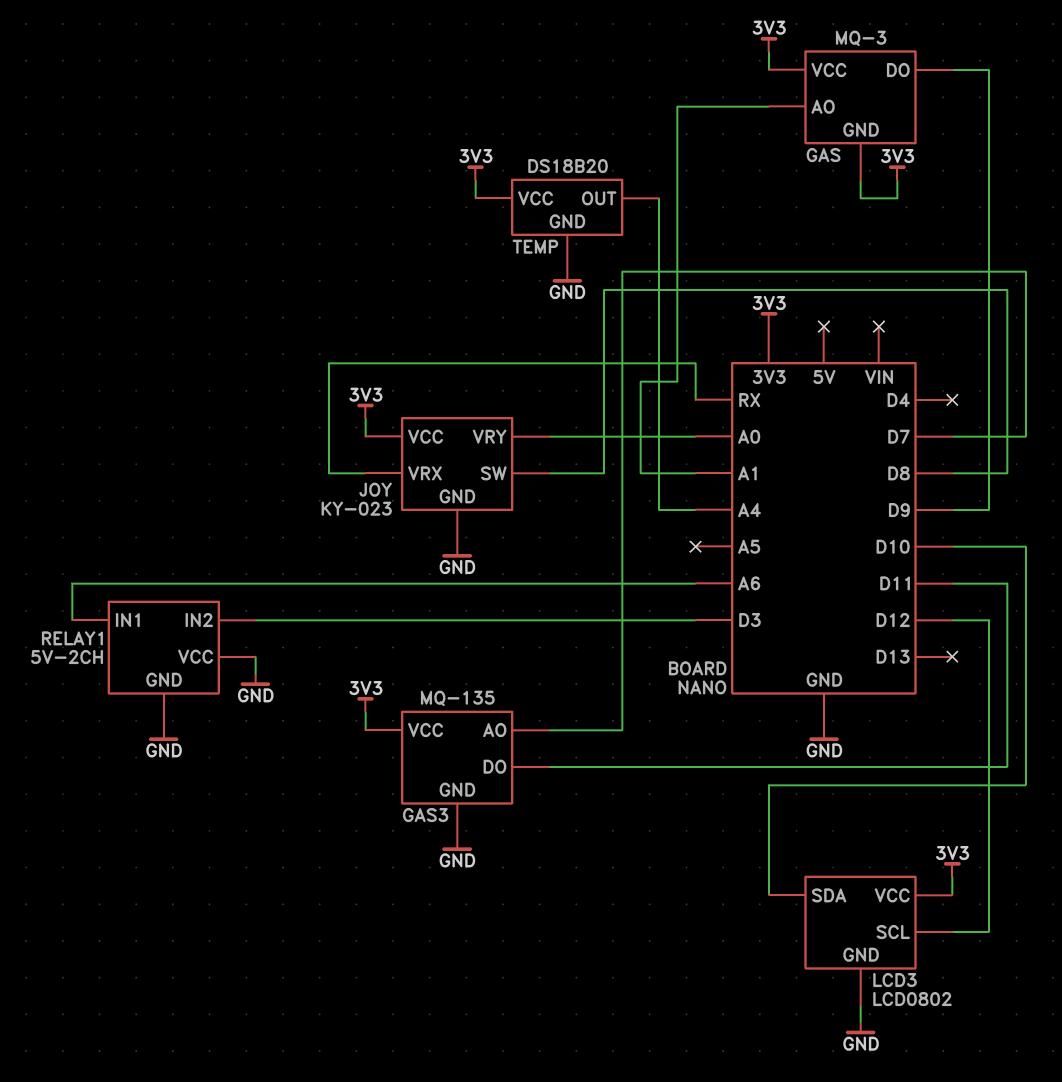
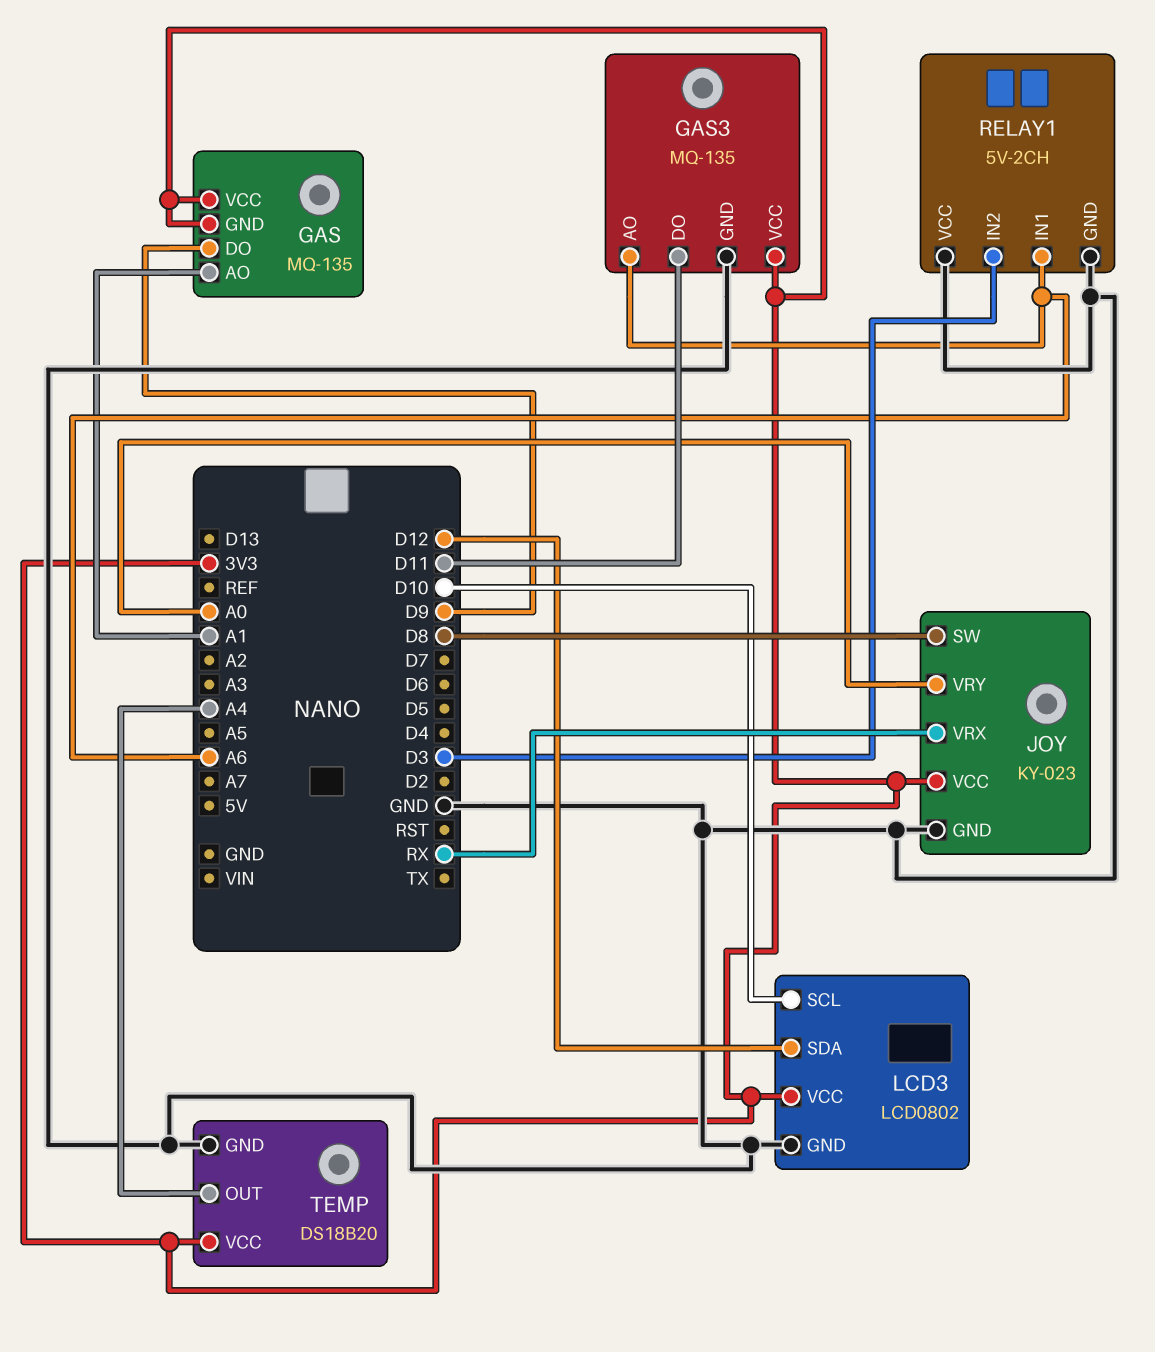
GAS: MQ-3 -> MQ-135
GAS3 pin AO: D7 -> A6
LCD3 pin SCL: D12 -> D10
LCD3 pin SDA: D10 -> D12

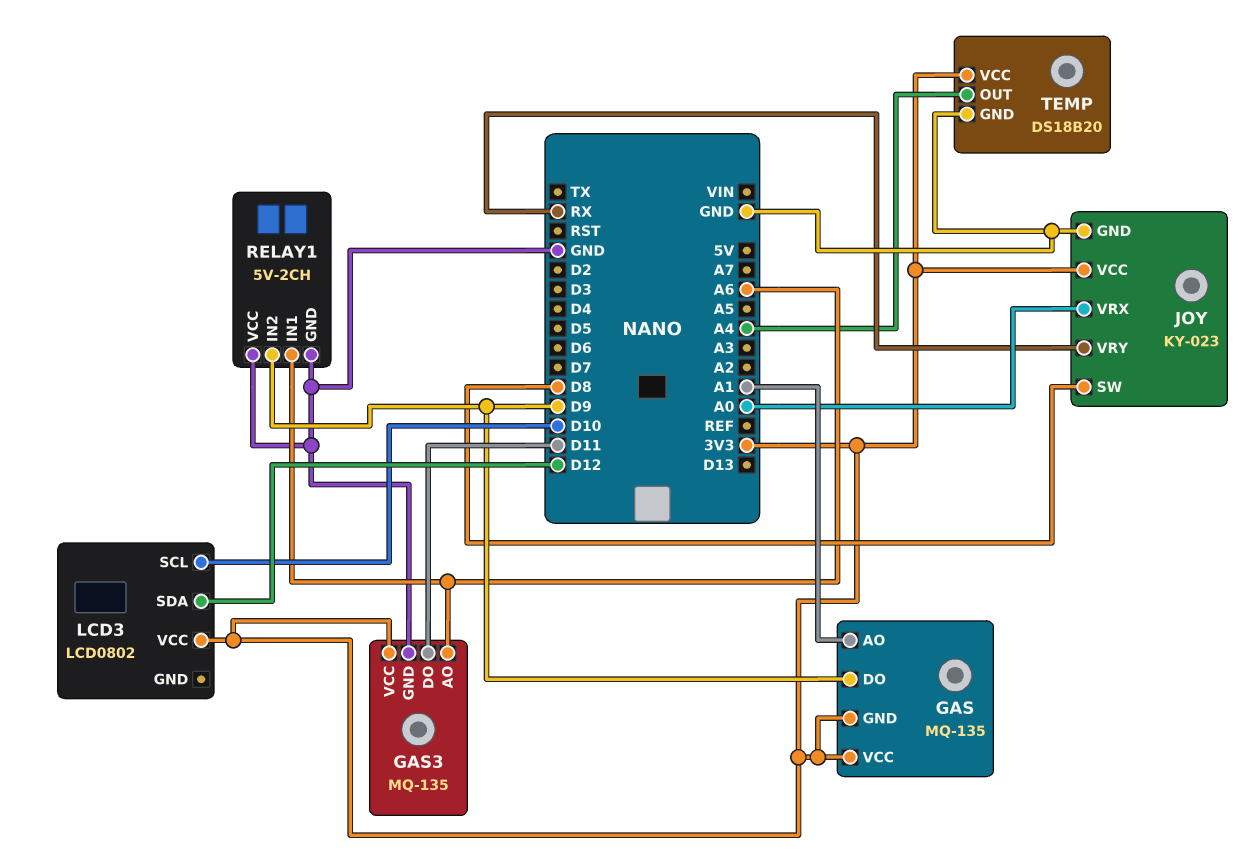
JOY pin VRX: RX -> A0
JOY pin VRY: A0 -> RX
LCD3 pin GND: GND -> none
RELAY1 pin IN2: D3 -> D9

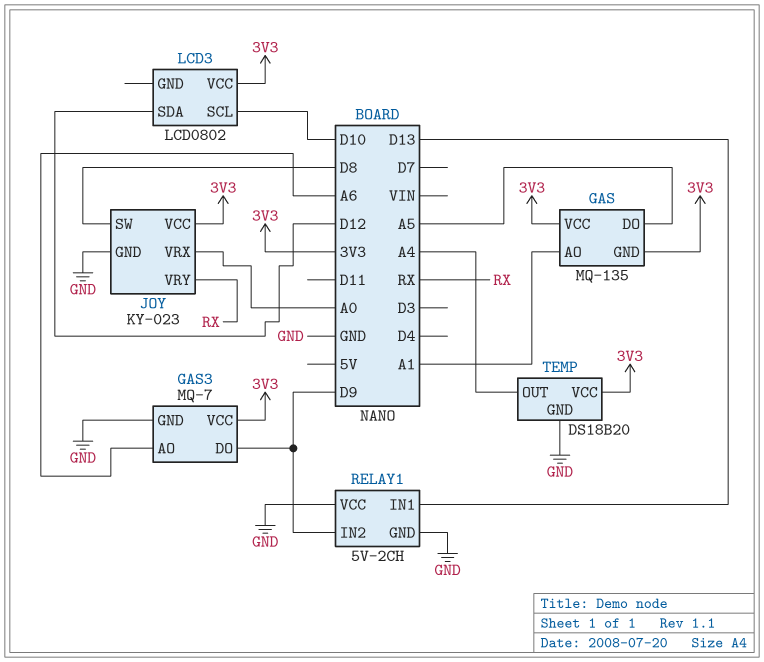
GAS pin DO: D9 -> A5
GAS3: MQ-135 -> MQ-7
GAS3 pin DO: D11 -> D9
RELAY1 pin IN1: A6 -> D13

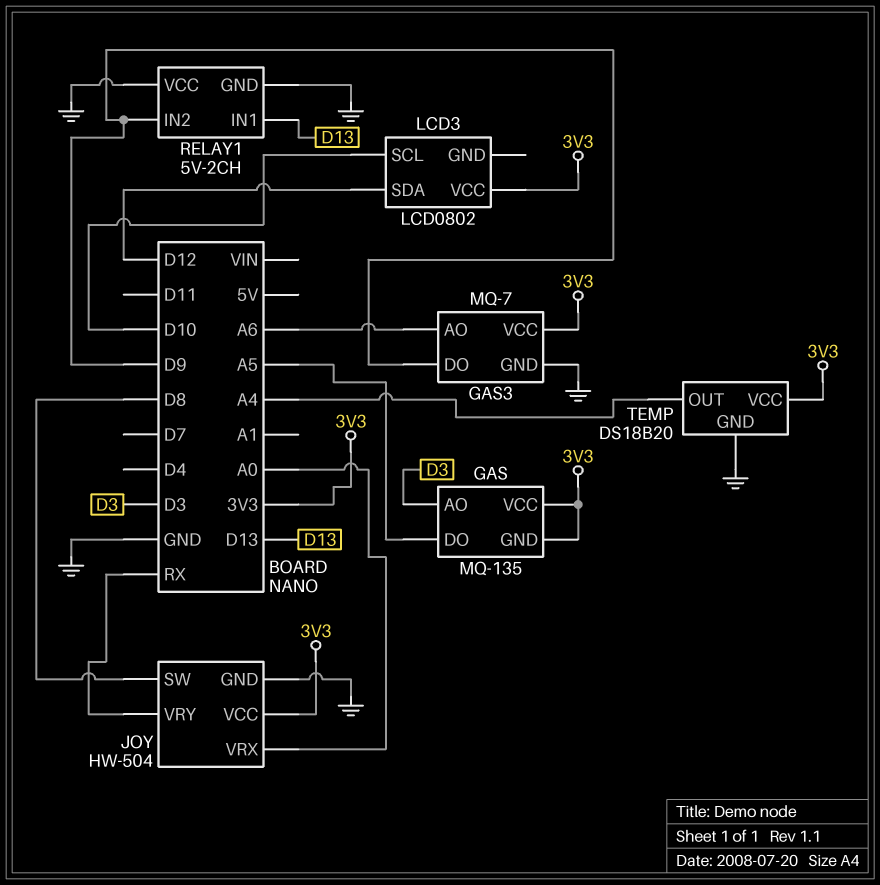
GAS pin AO: A1 -> D3
JOY: KY-023 -> HW-504

